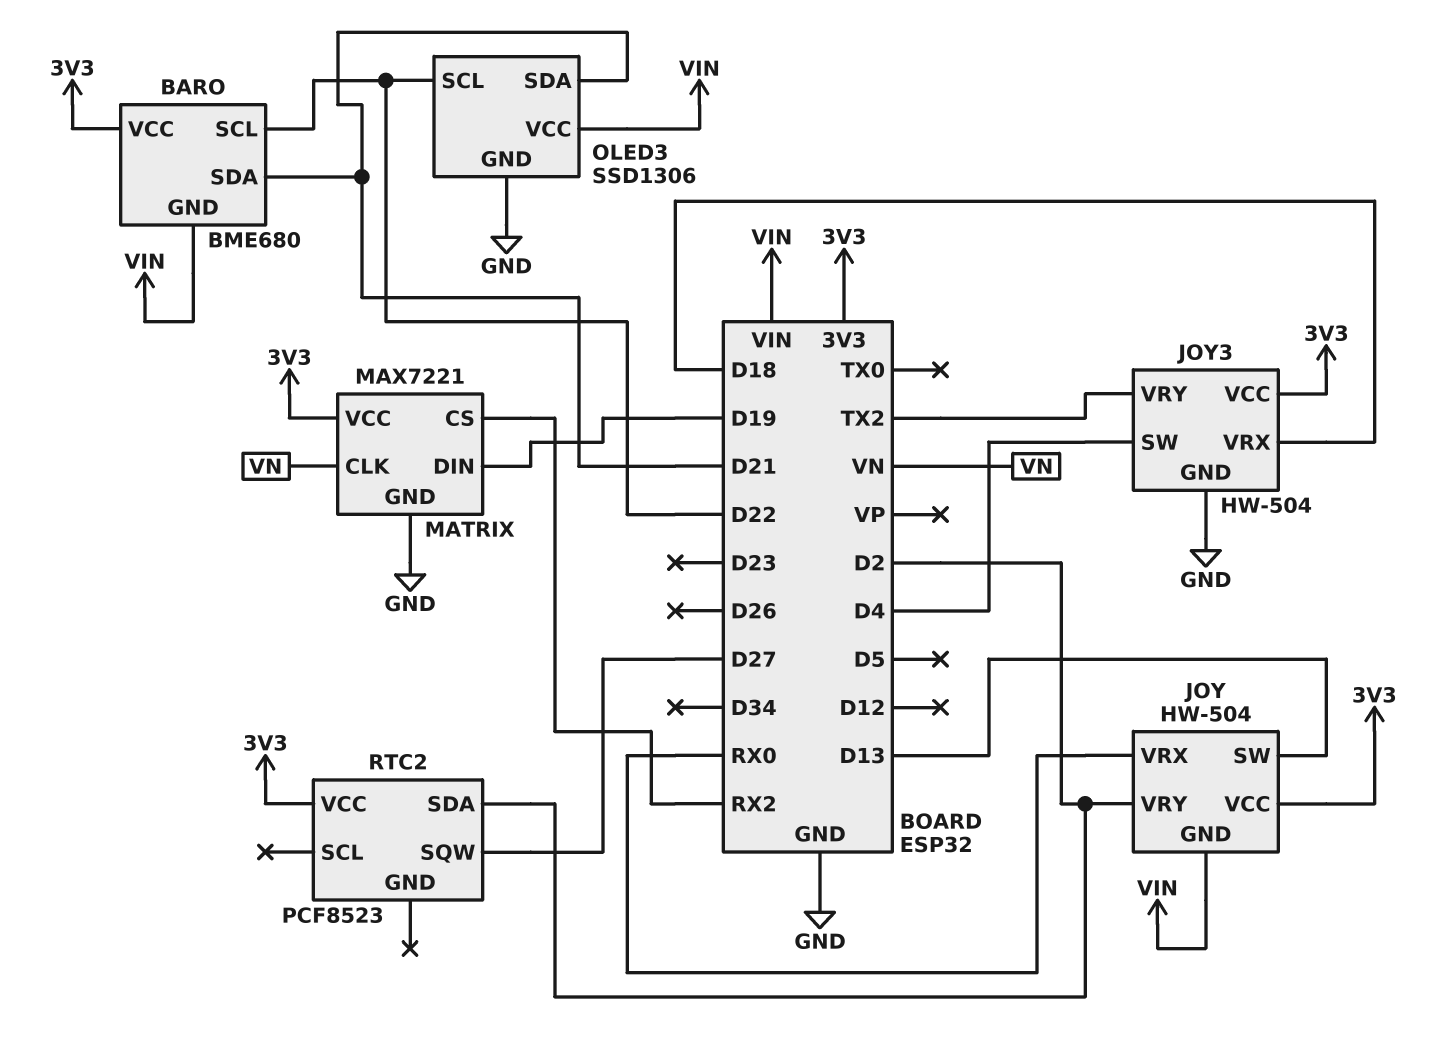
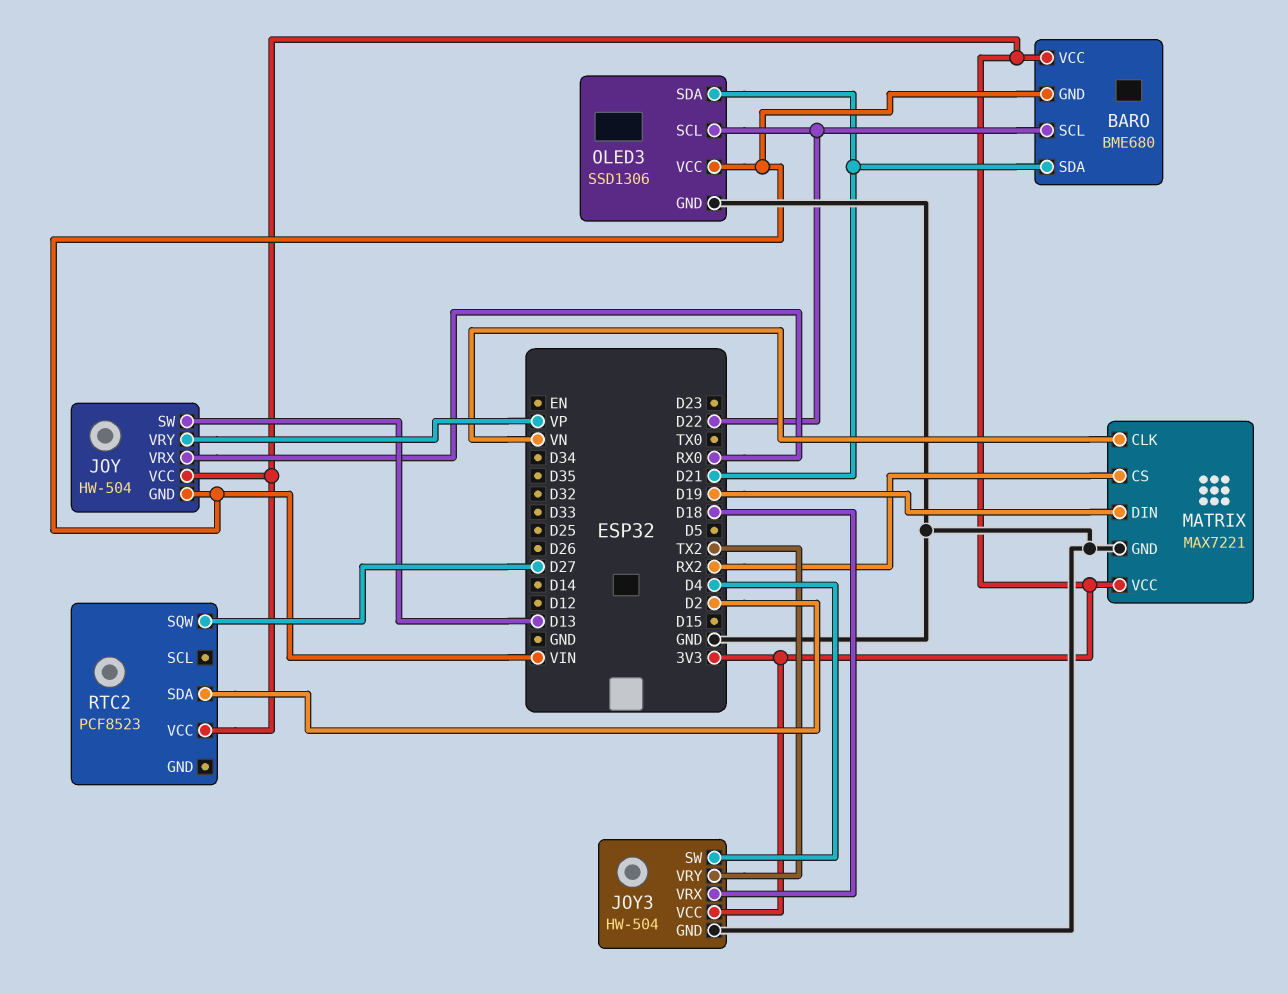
JOY pin VRY: D2 -> VP

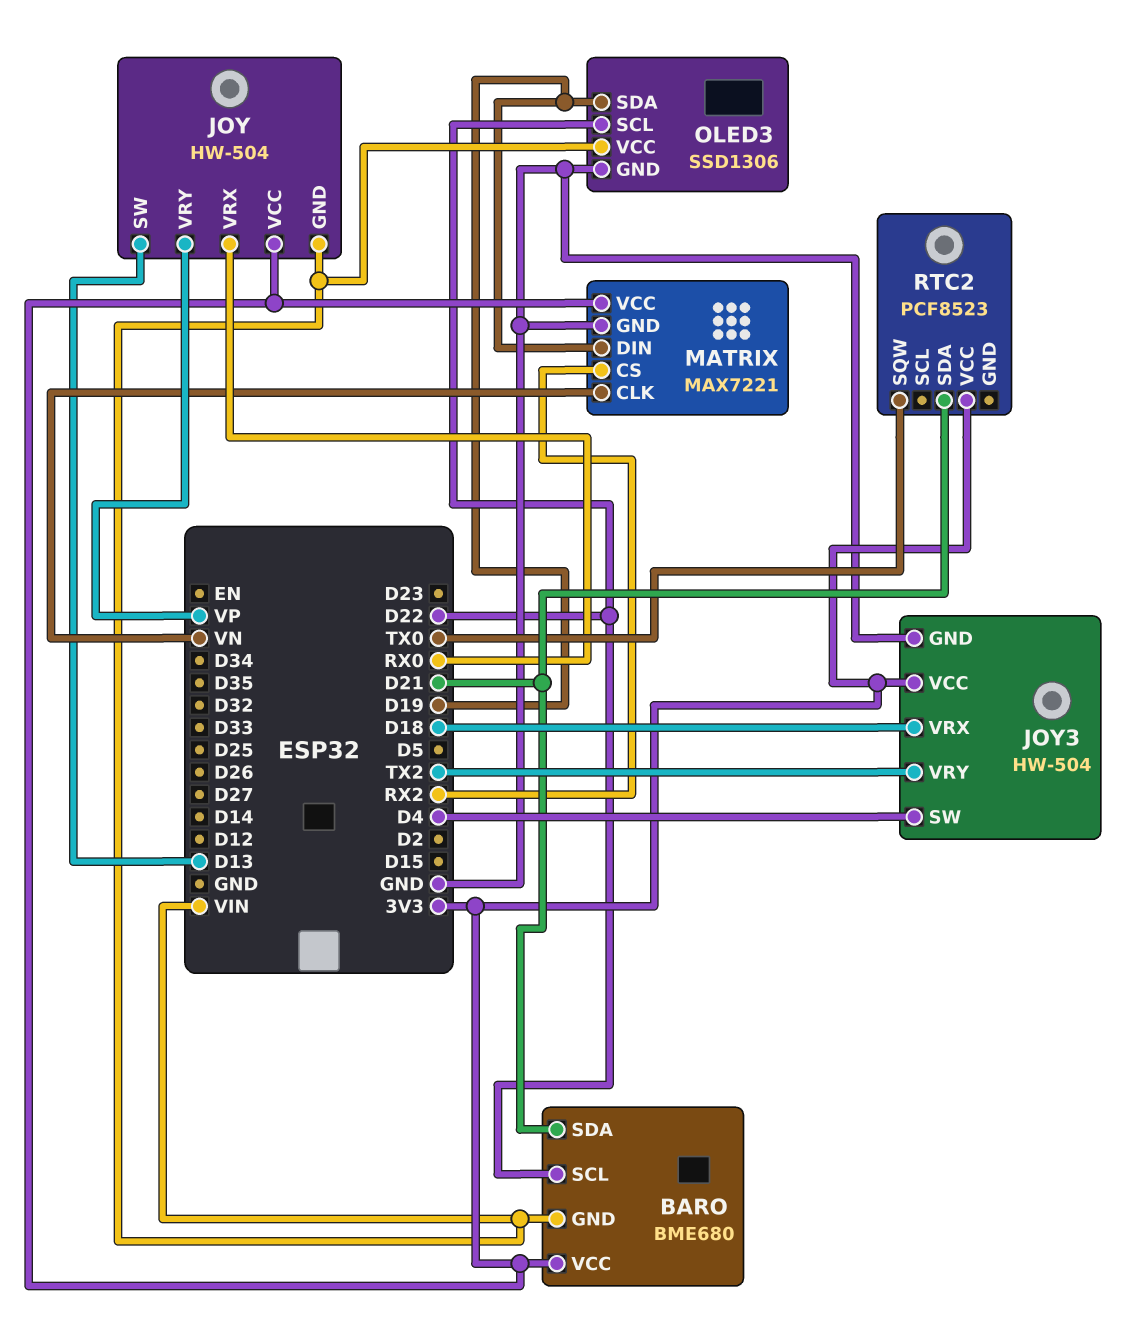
OLED3 pin SDA: D21 -> D19
RTC2 pin SDA: D2 -> D21
RTC2 pin SQW: D27 -> TX0

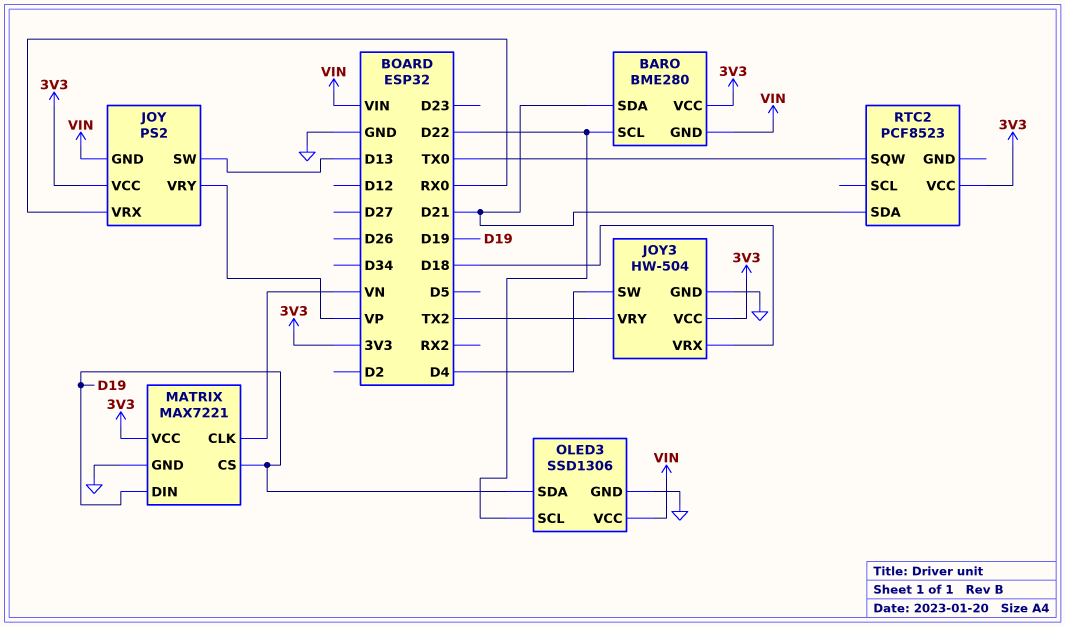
BARO: BME680 -> BME280
JOY: HW-504 -> PS2
MATRIX pin CS: RX2 -> D19

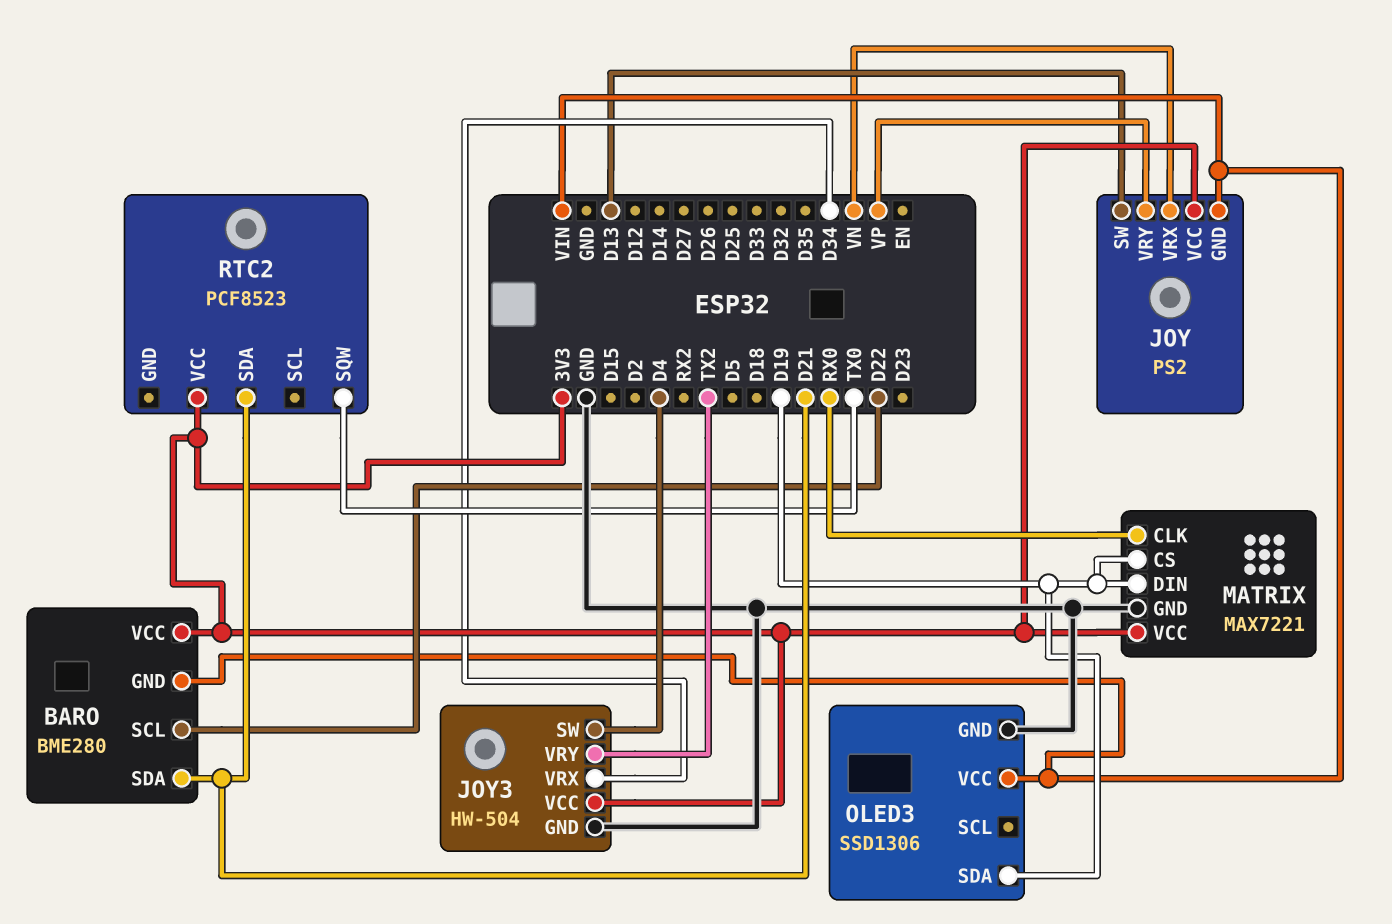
JOY pin VRX: RX0 -> VN
JOY3 pin VRX: D18 -> D34
MATRIX pin CLK: VN -> RX0
OLED3 pin SCL: D22 -> none

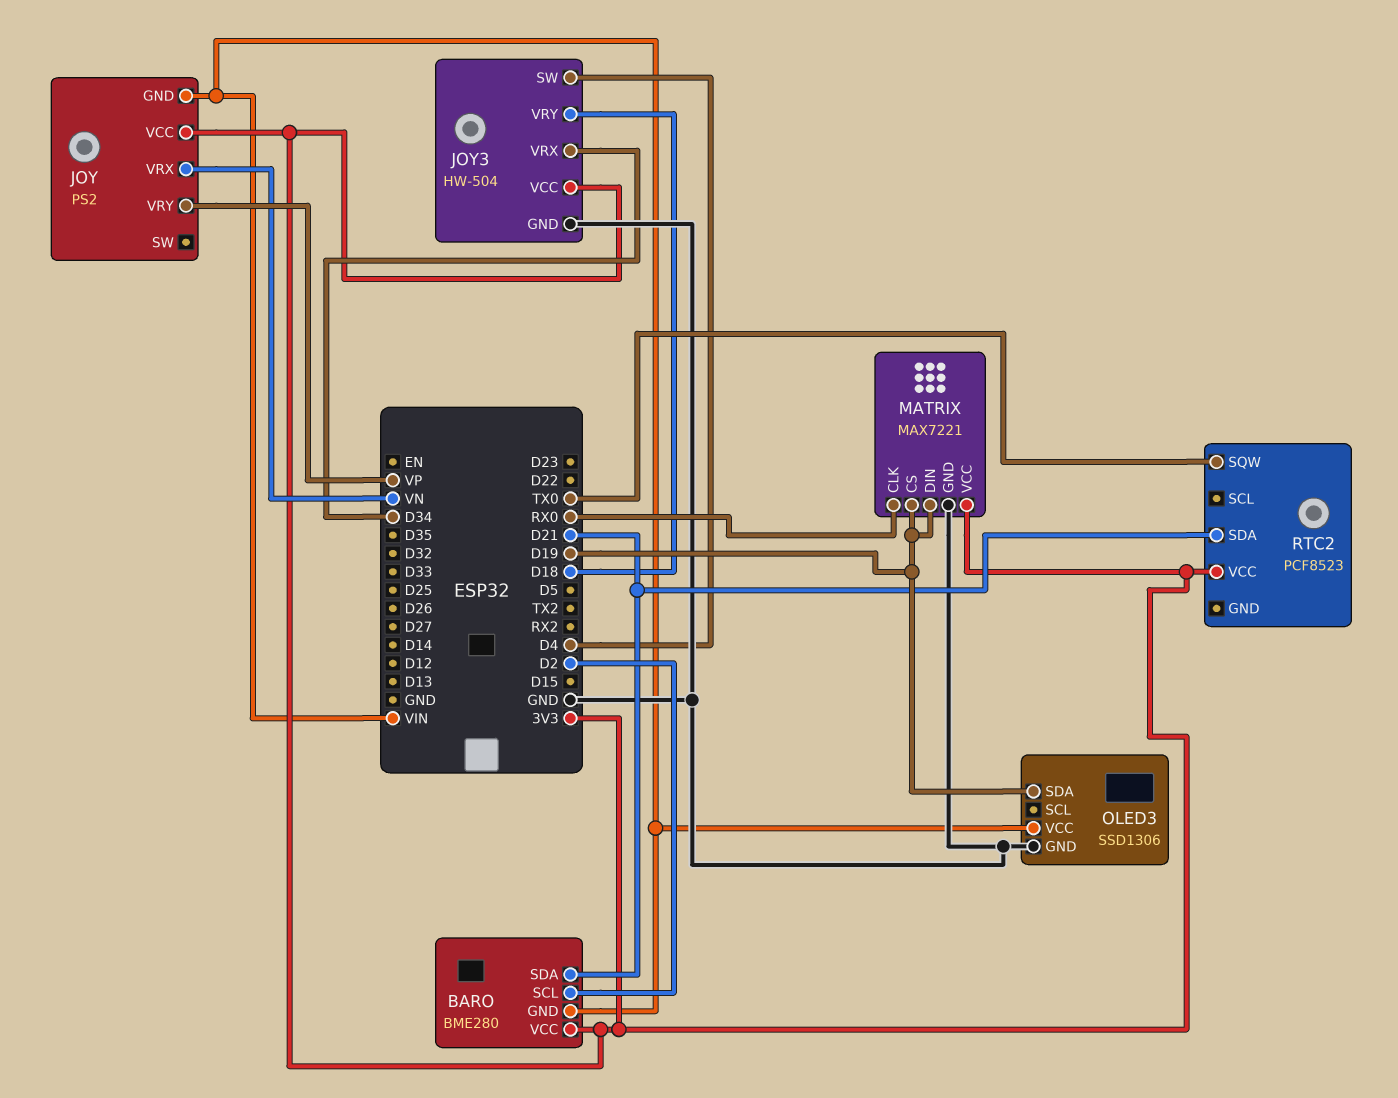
BARO pin SCL: D22 -> D2
JOY pin SW: D13 -> none
JOY3 pin VRY: TX2 -> D18

